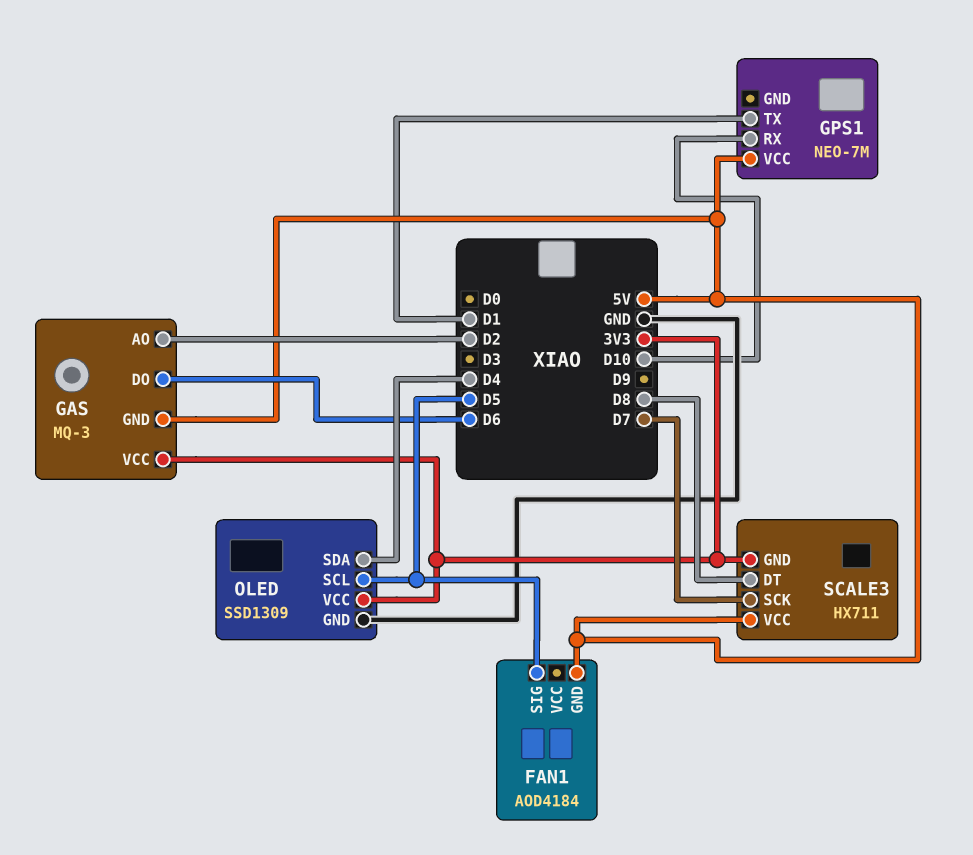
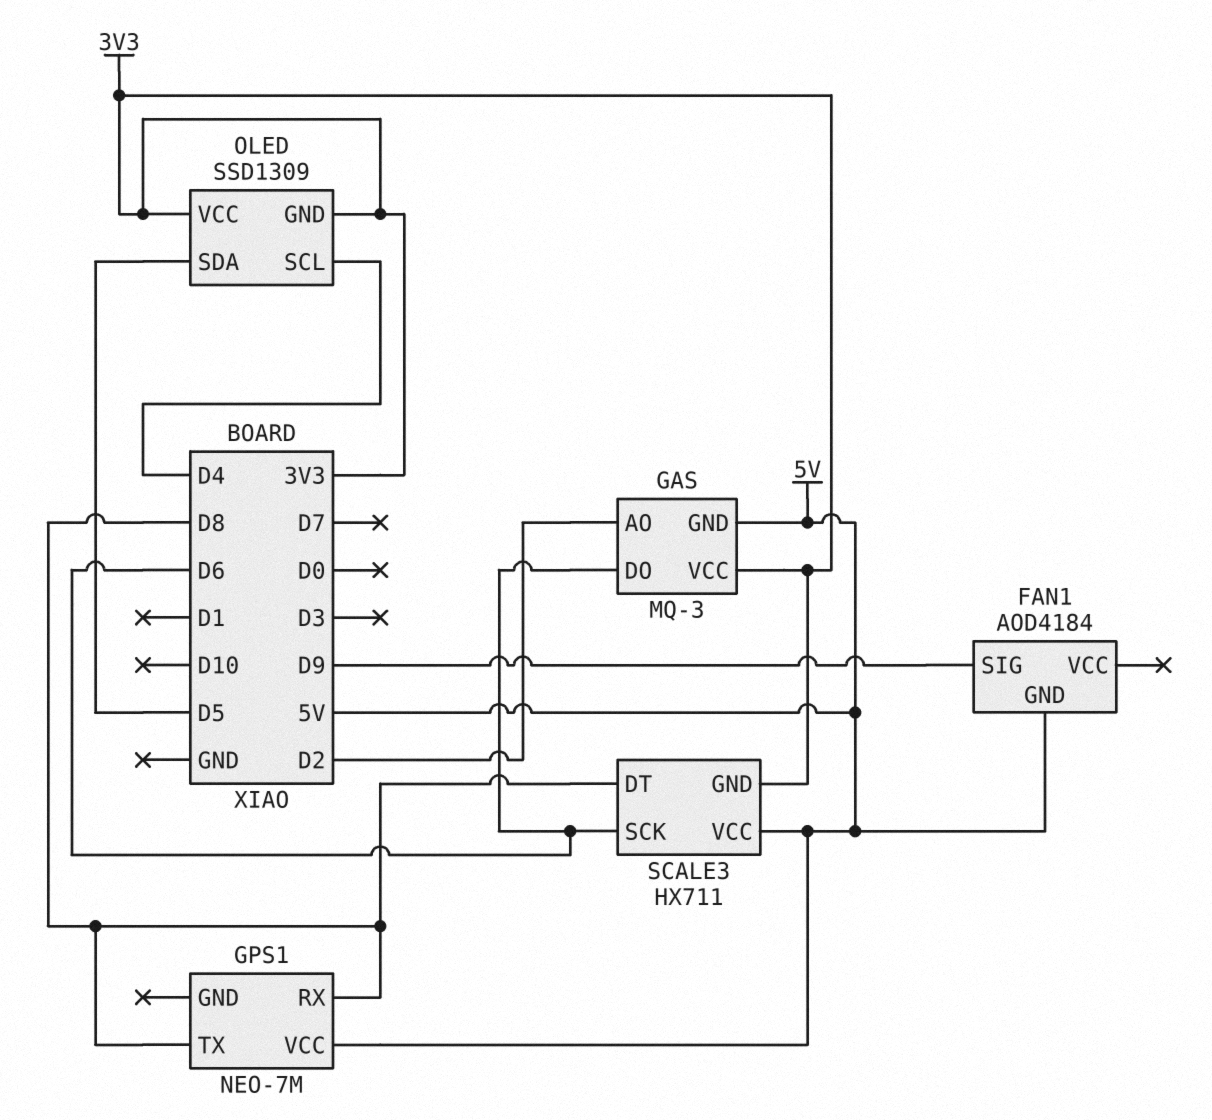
FAN1 pin SIG: D5 -> D9
GPS1 pin RX: D10 -> D8
GPS1 pin TX: D1 -> D8
OLED pin GND: GND -> 3V3
OLED pin SCL: D5 -> D4
OLED pin SDA: D4 -> D5
SCALE3 pin SCK: D7 -> D6

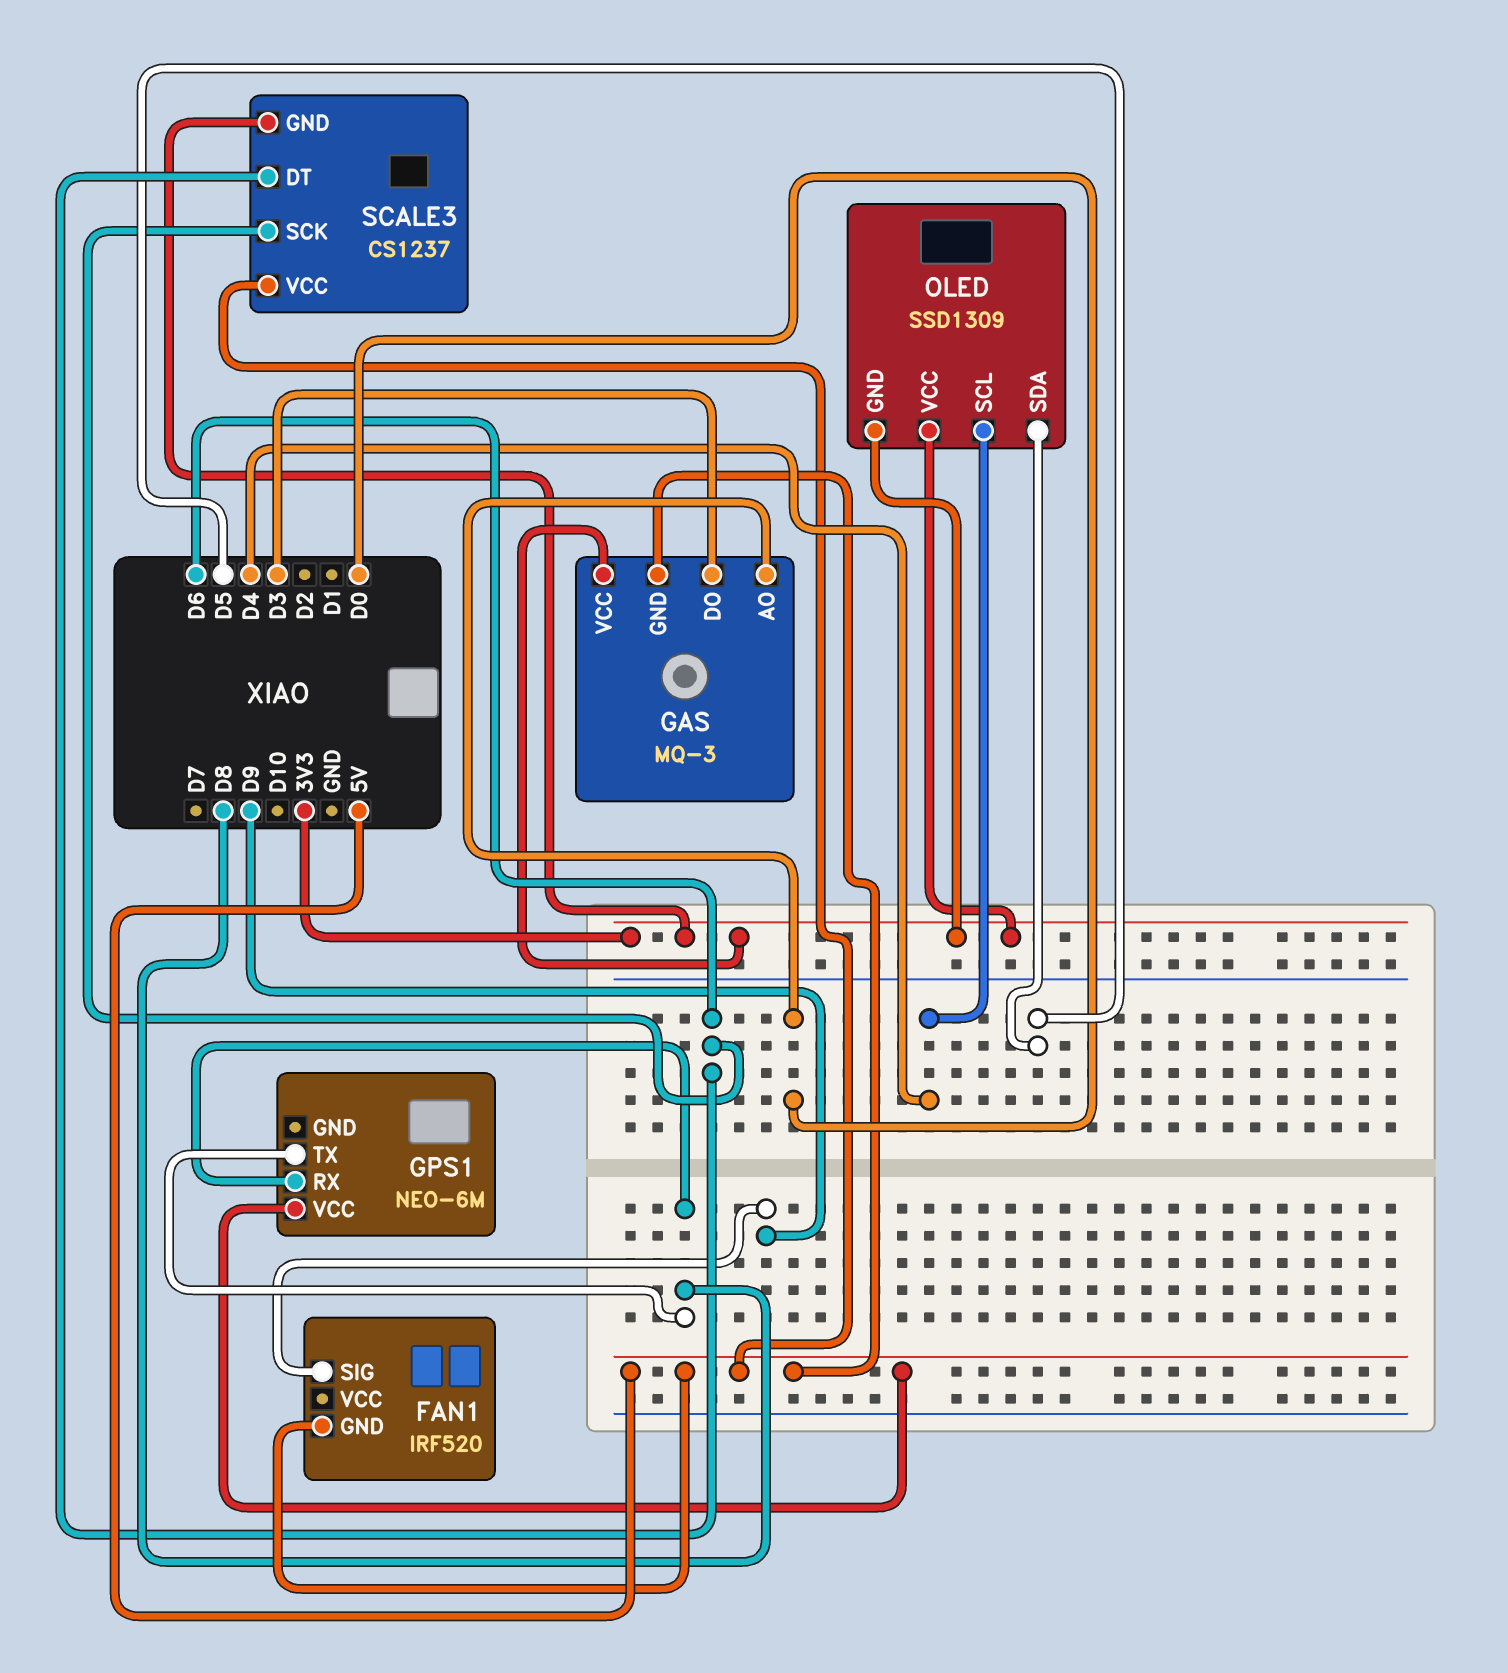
FAN1: AOD4184 -> IRF520
GAS pin AO: D2 -> D0
GAS pin DO: D6 -> D3
GPS1: NEO-7M -> NEO-6M
SCALE3: HX711 -> CS1237
SCALE3 pin DT: D8 -> D6

